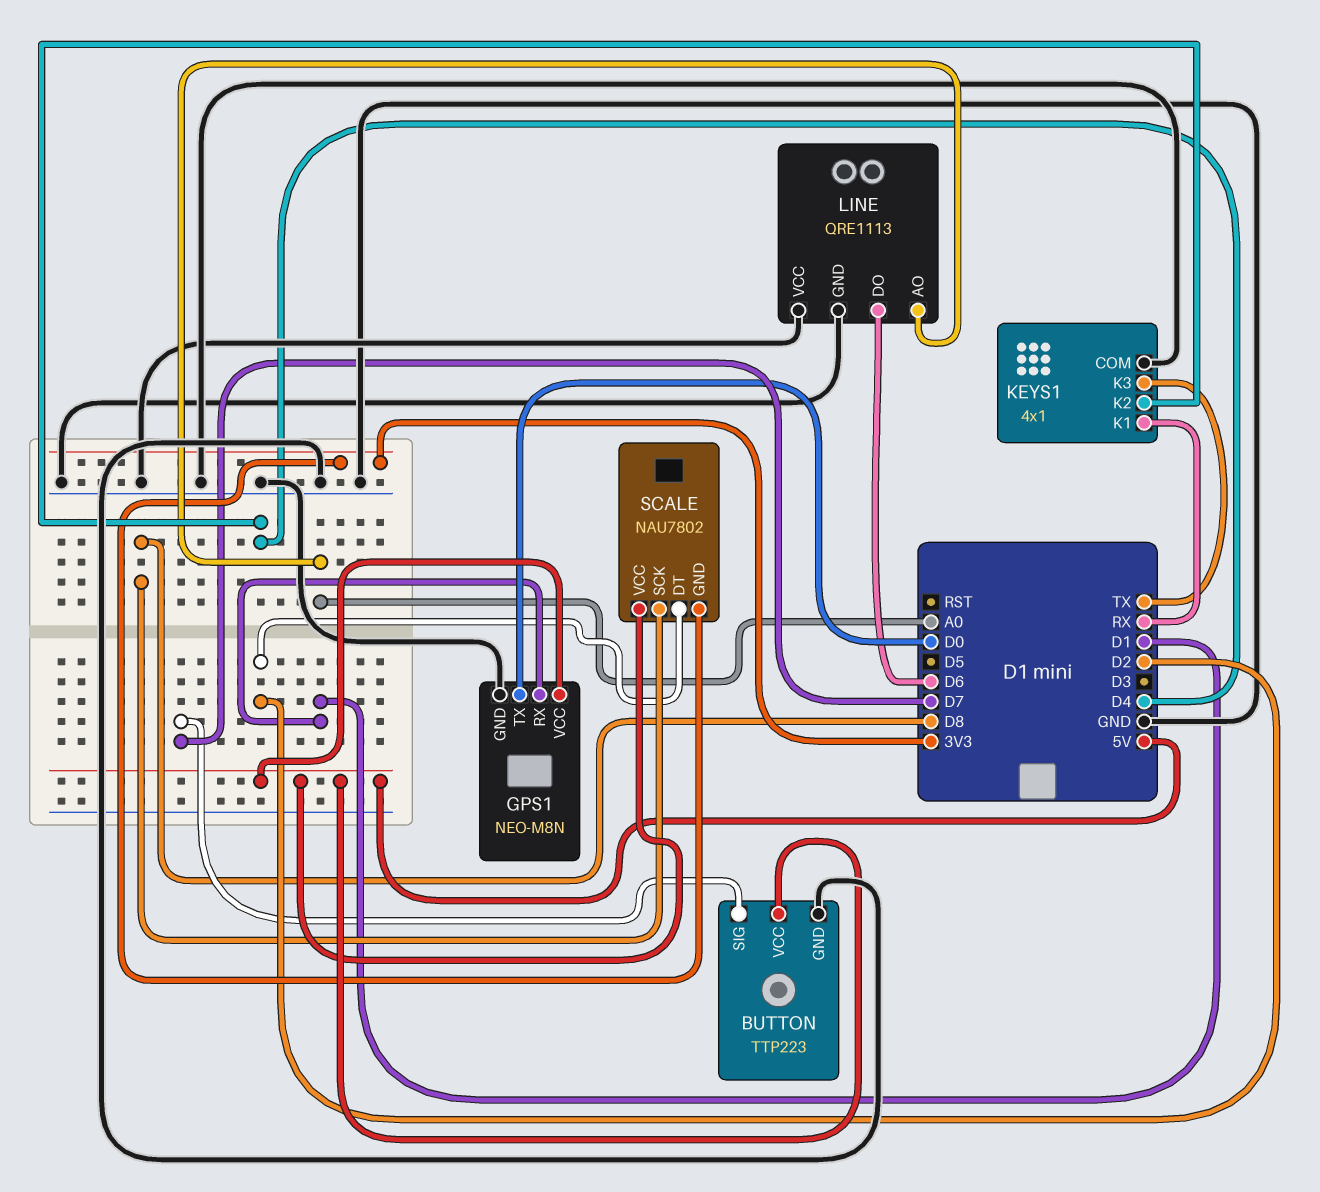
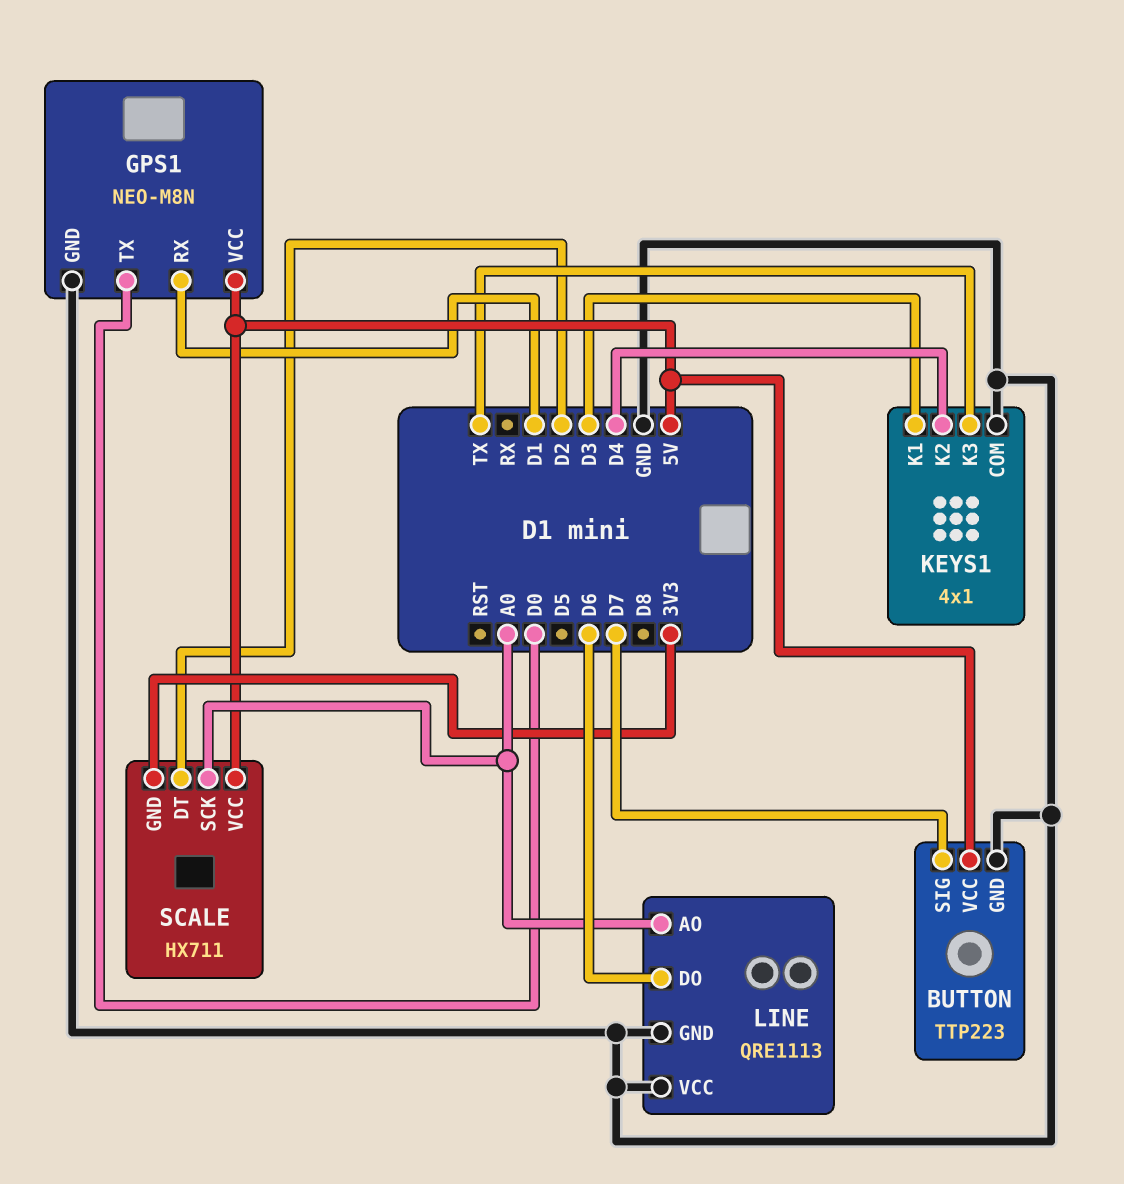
KEYS1 pin K1: RX -> D3
SCALE: NAU7802 -> HX711
SCALE pin SCK: D8 -> A0

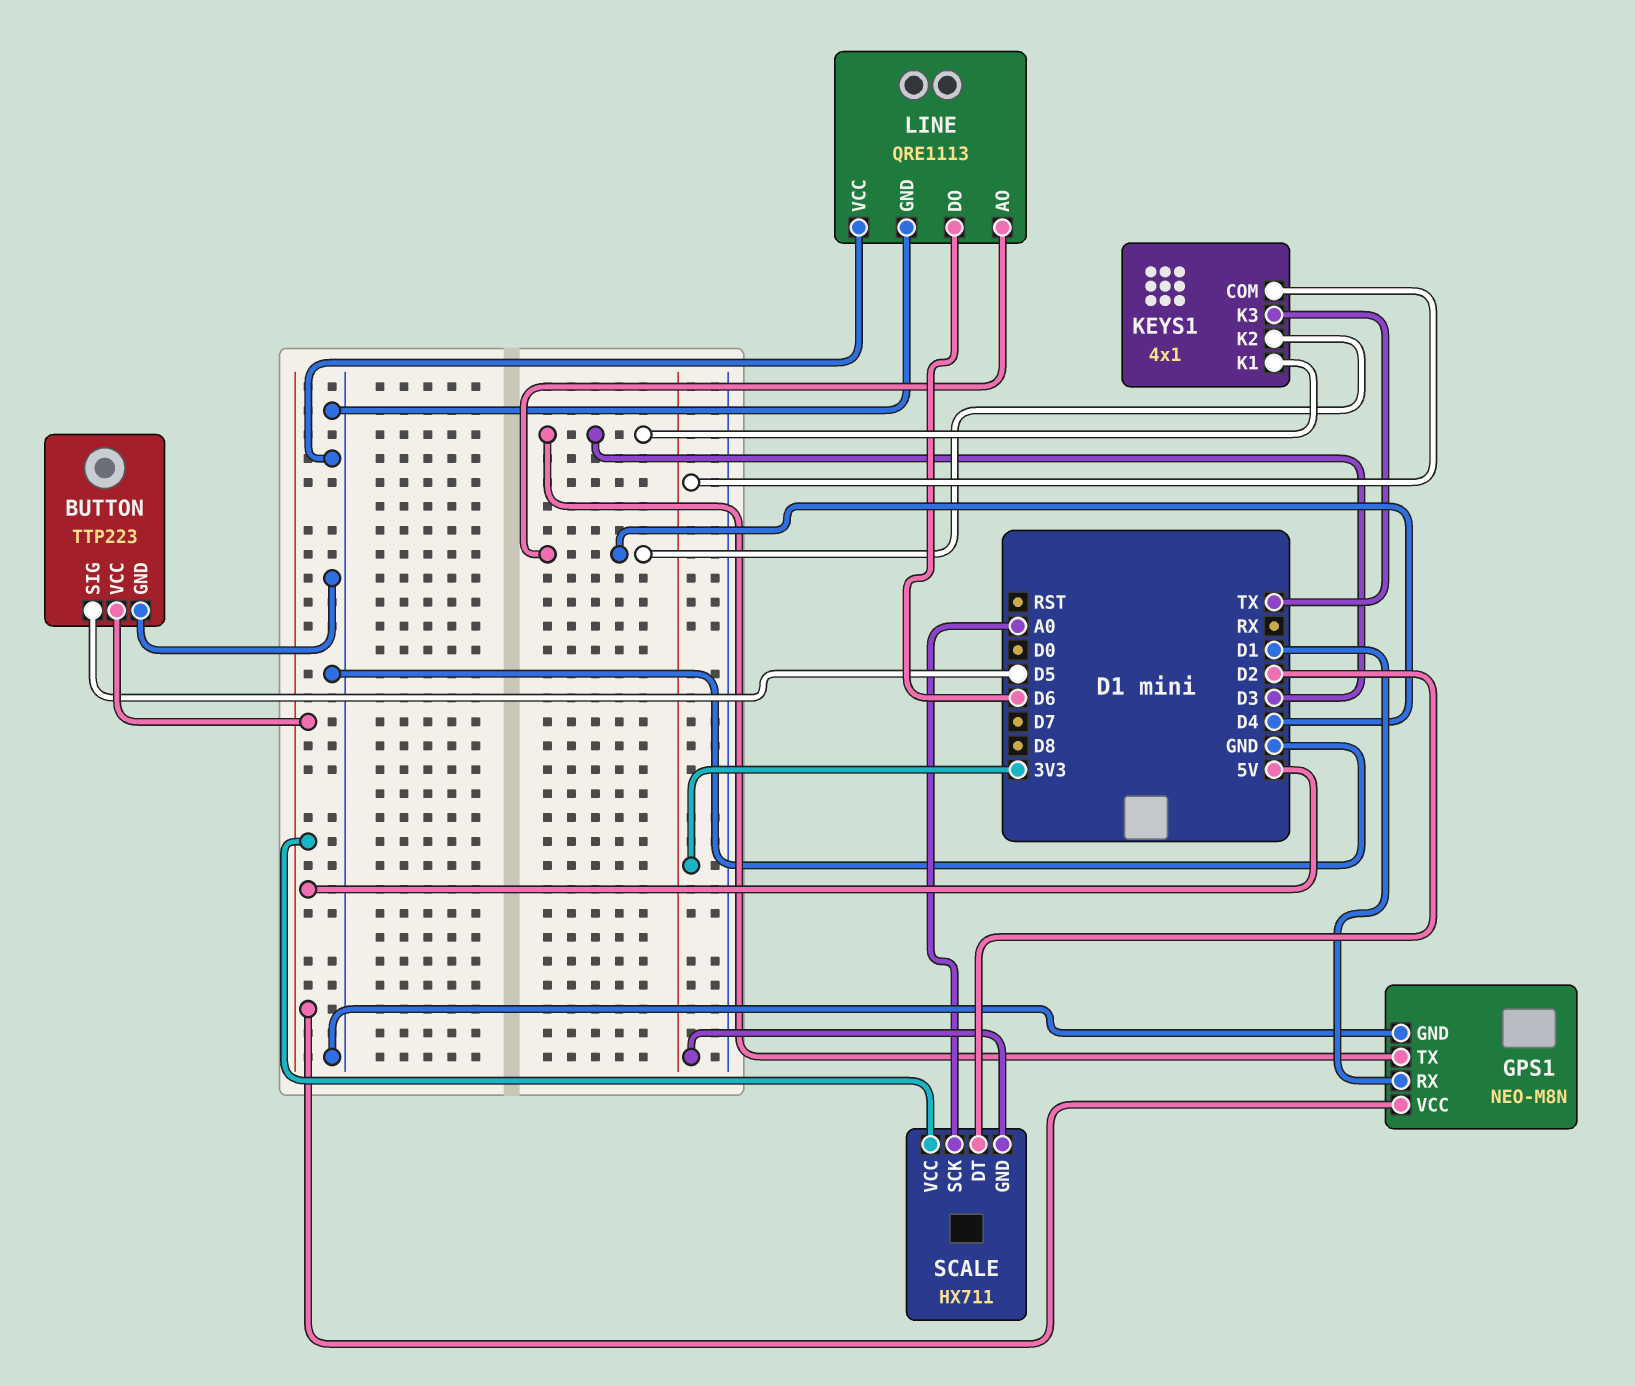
BUTTON pin SIG: D7 -> D5
GPS1 pin TX: D0 -> D3
KEYS1 pin COM: GND -> 3V3
LINE pin AO: A0 -> D4

